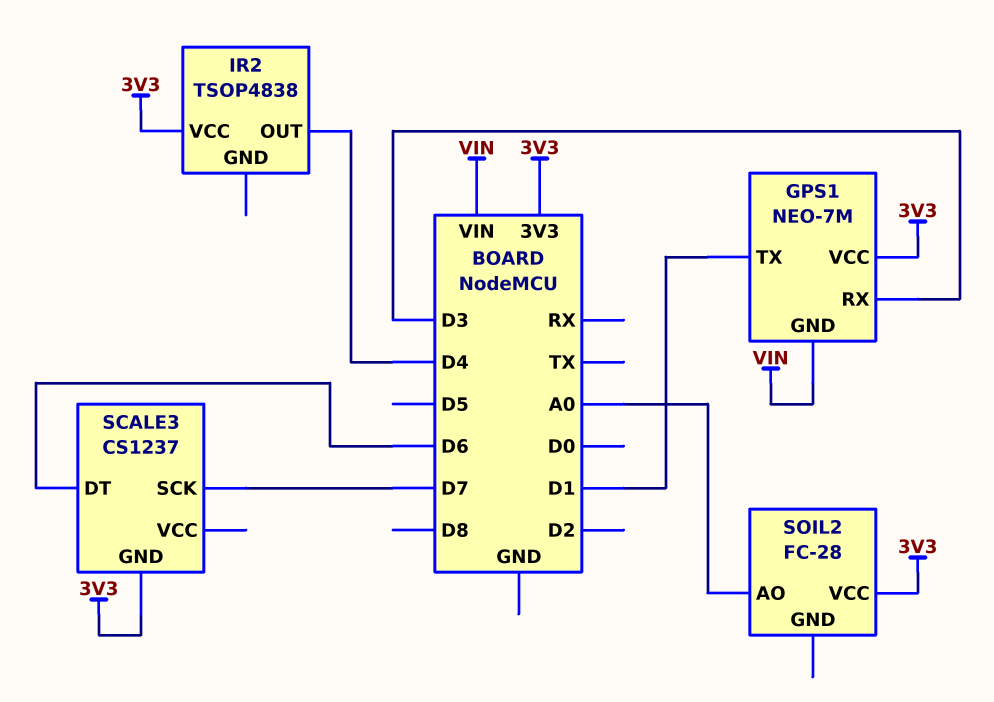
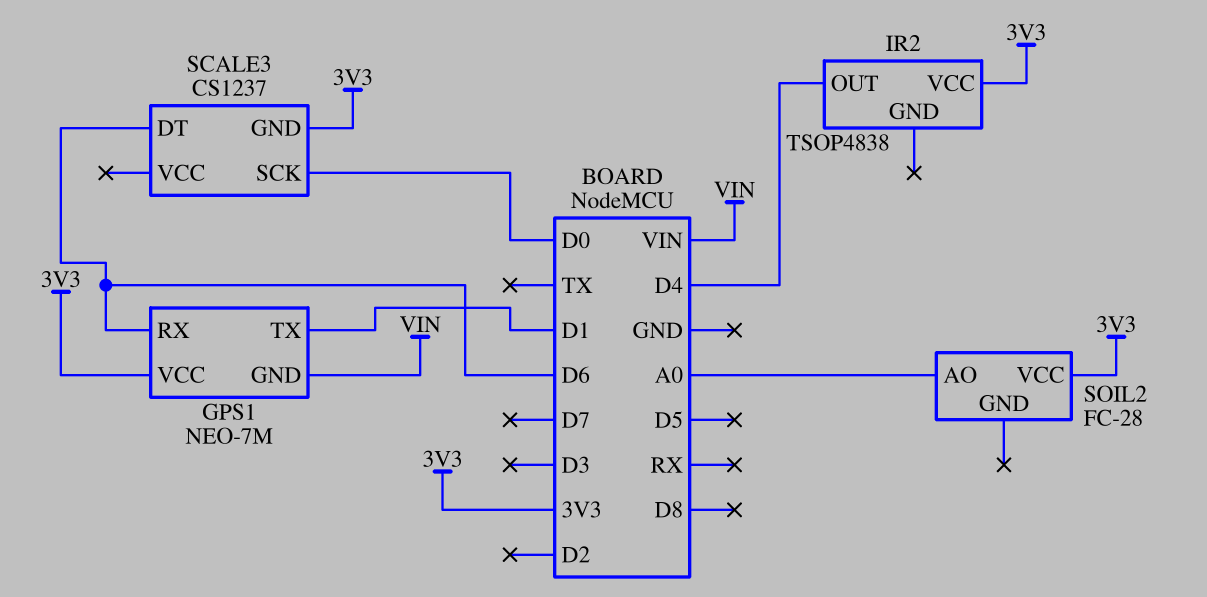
GPS1 pin RX: D3 -> D6
SCALE3 pin SCK: D7 -> D0

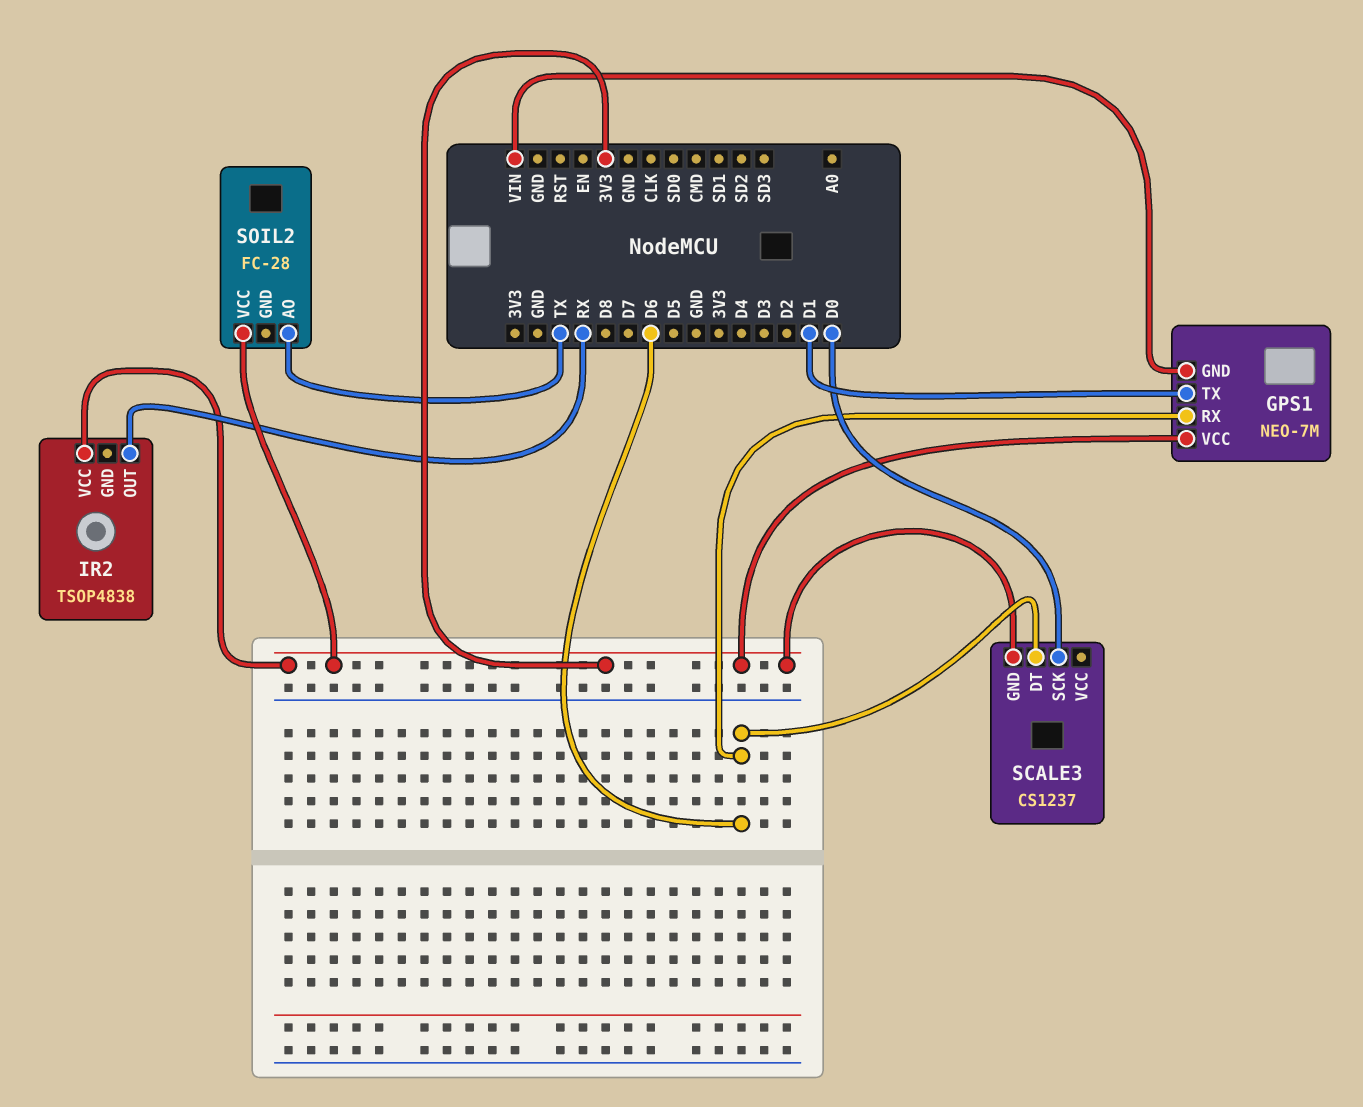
IR2 pin OUT: D4 -> RX
SOIL2 pin AO: A0 -> TX

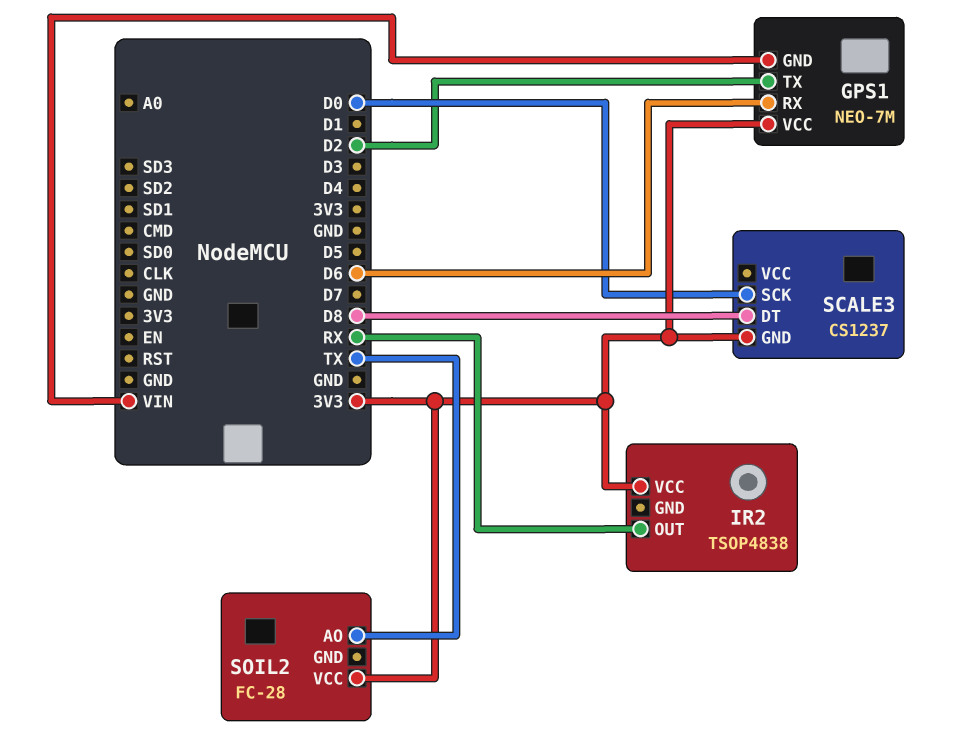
GPS1 pin TX: D1 -> D2
SCALE3 pin DT: D6 -> D8

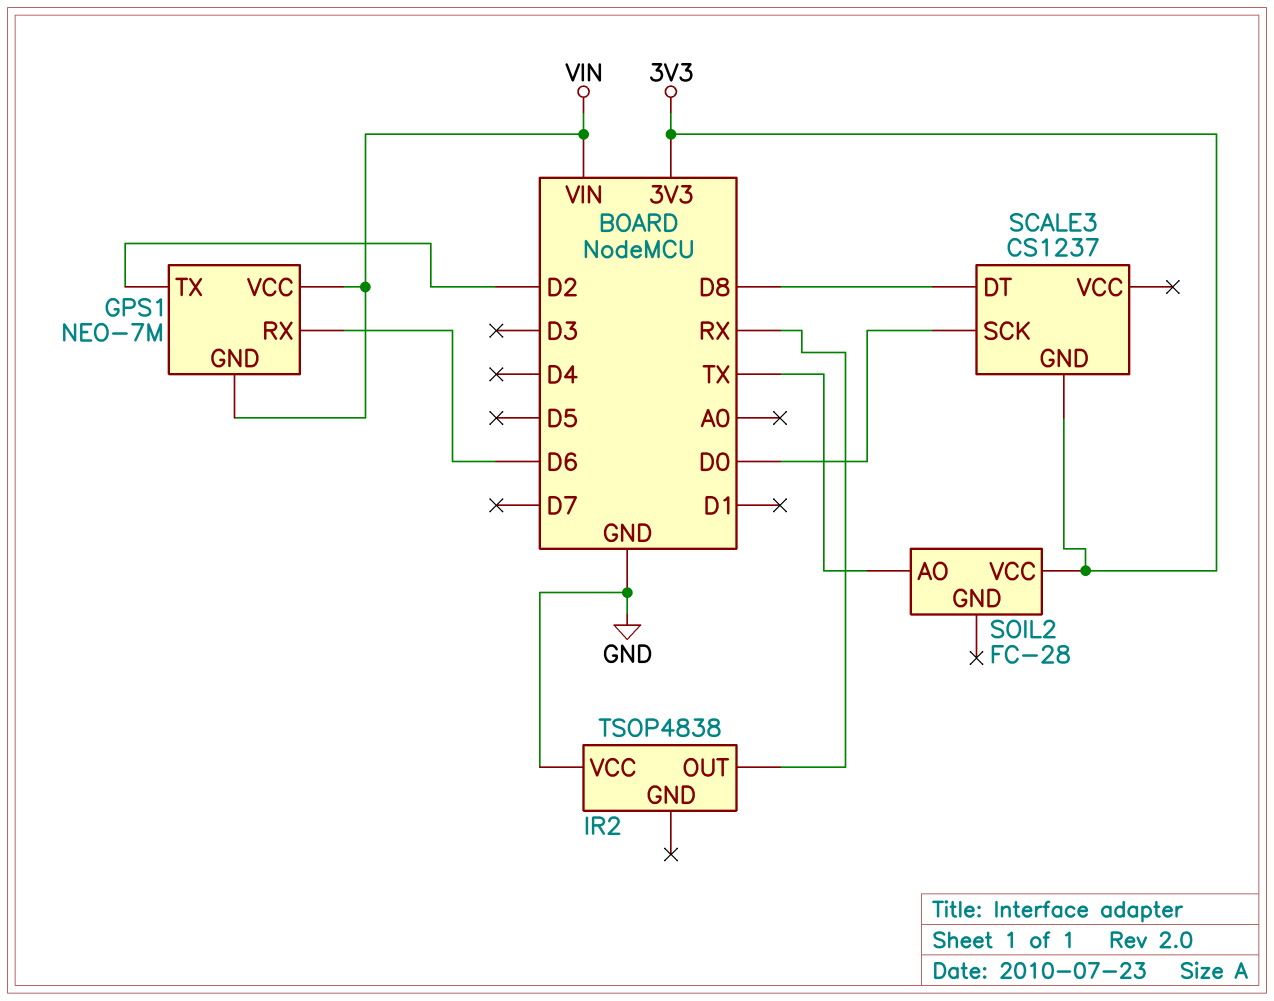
GPS1 pin VCC: 3V3 -> VIN
IR2 pin VCC: 3V3 -> GND

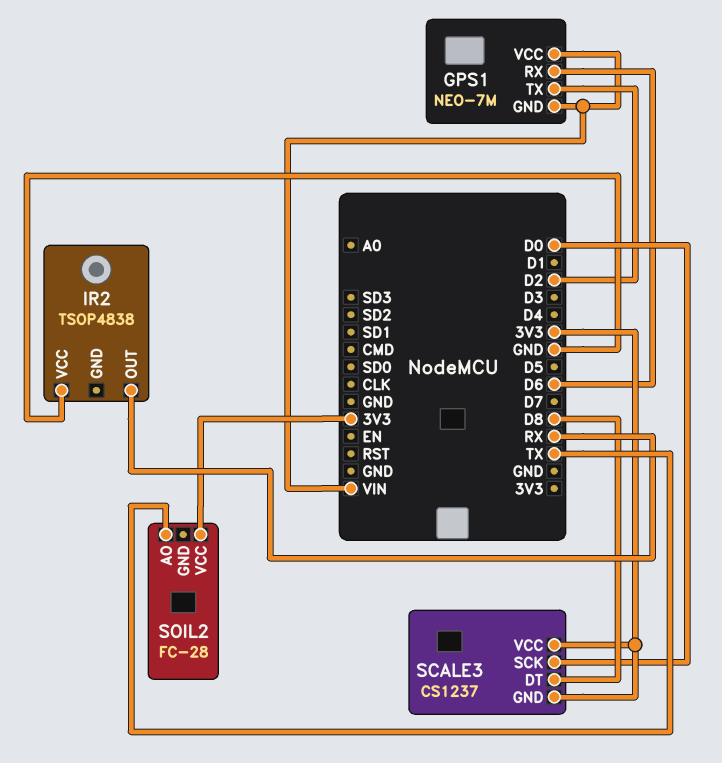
SCALE3 pin VCC: none -> 3V3

